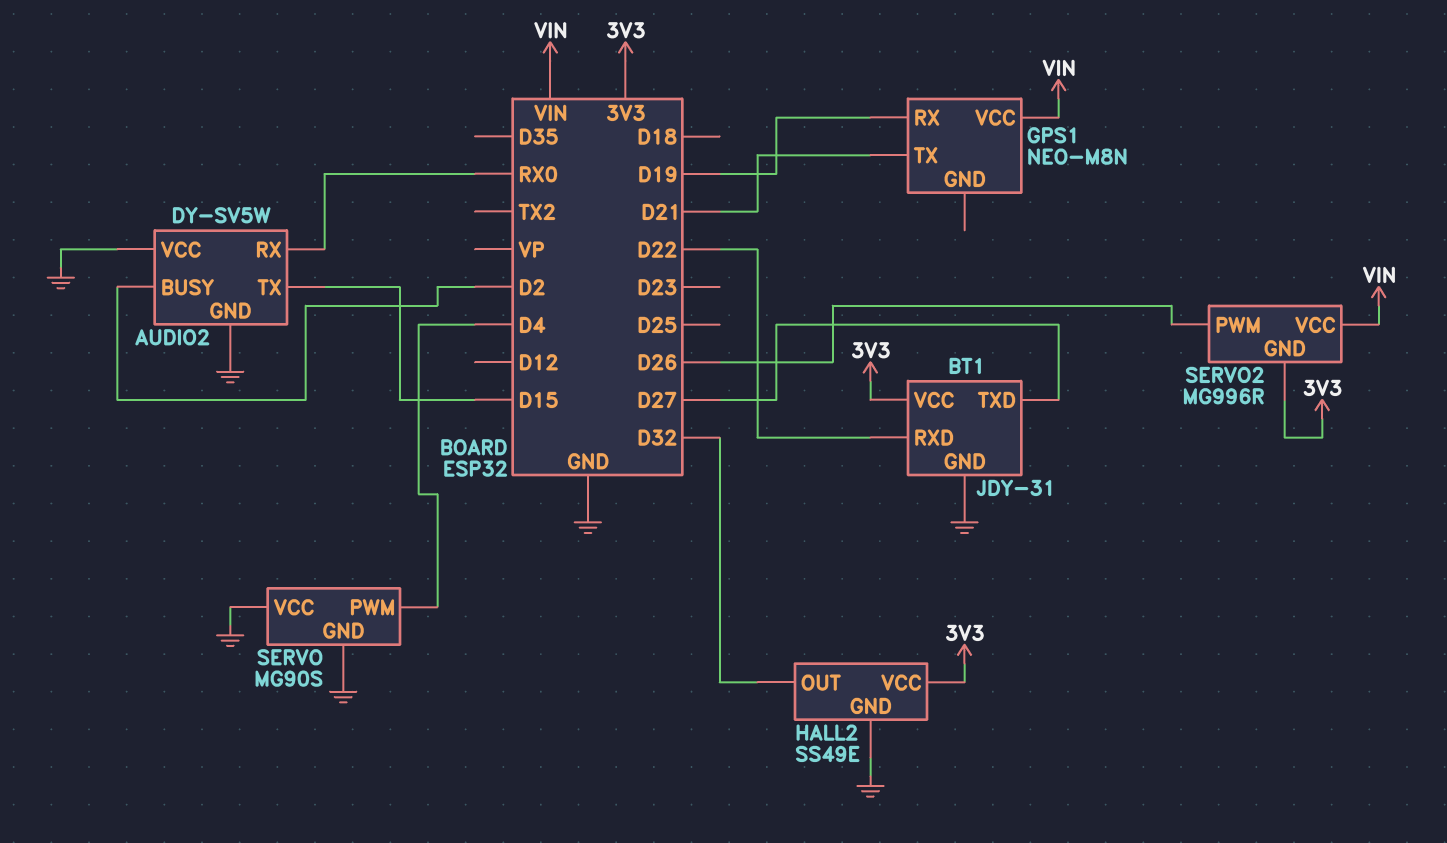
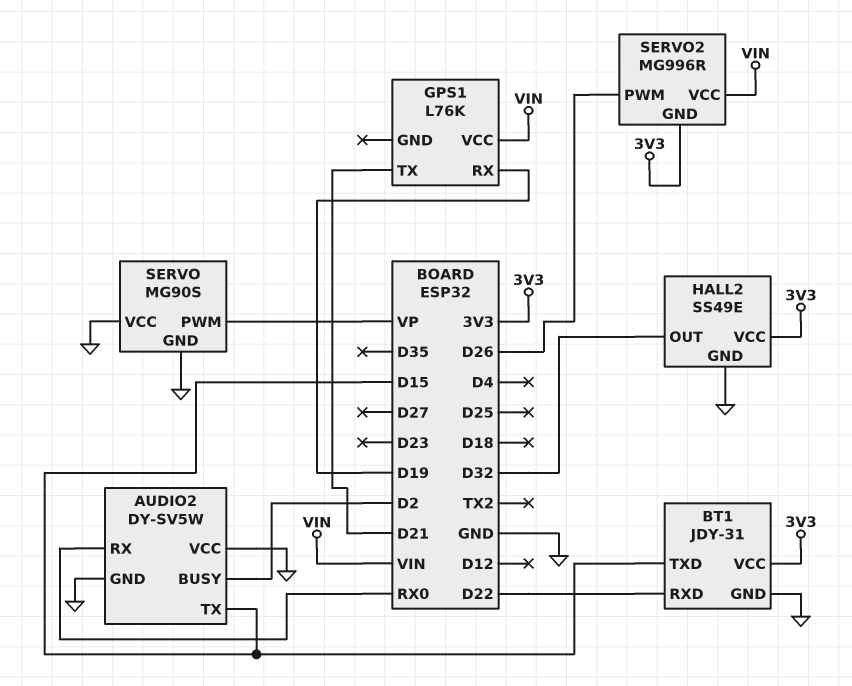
BT1 pin TXD: D27 -> D15
GPS1: NEO-M8N -> L76K
SERVO pin PWM: D4 -> VP

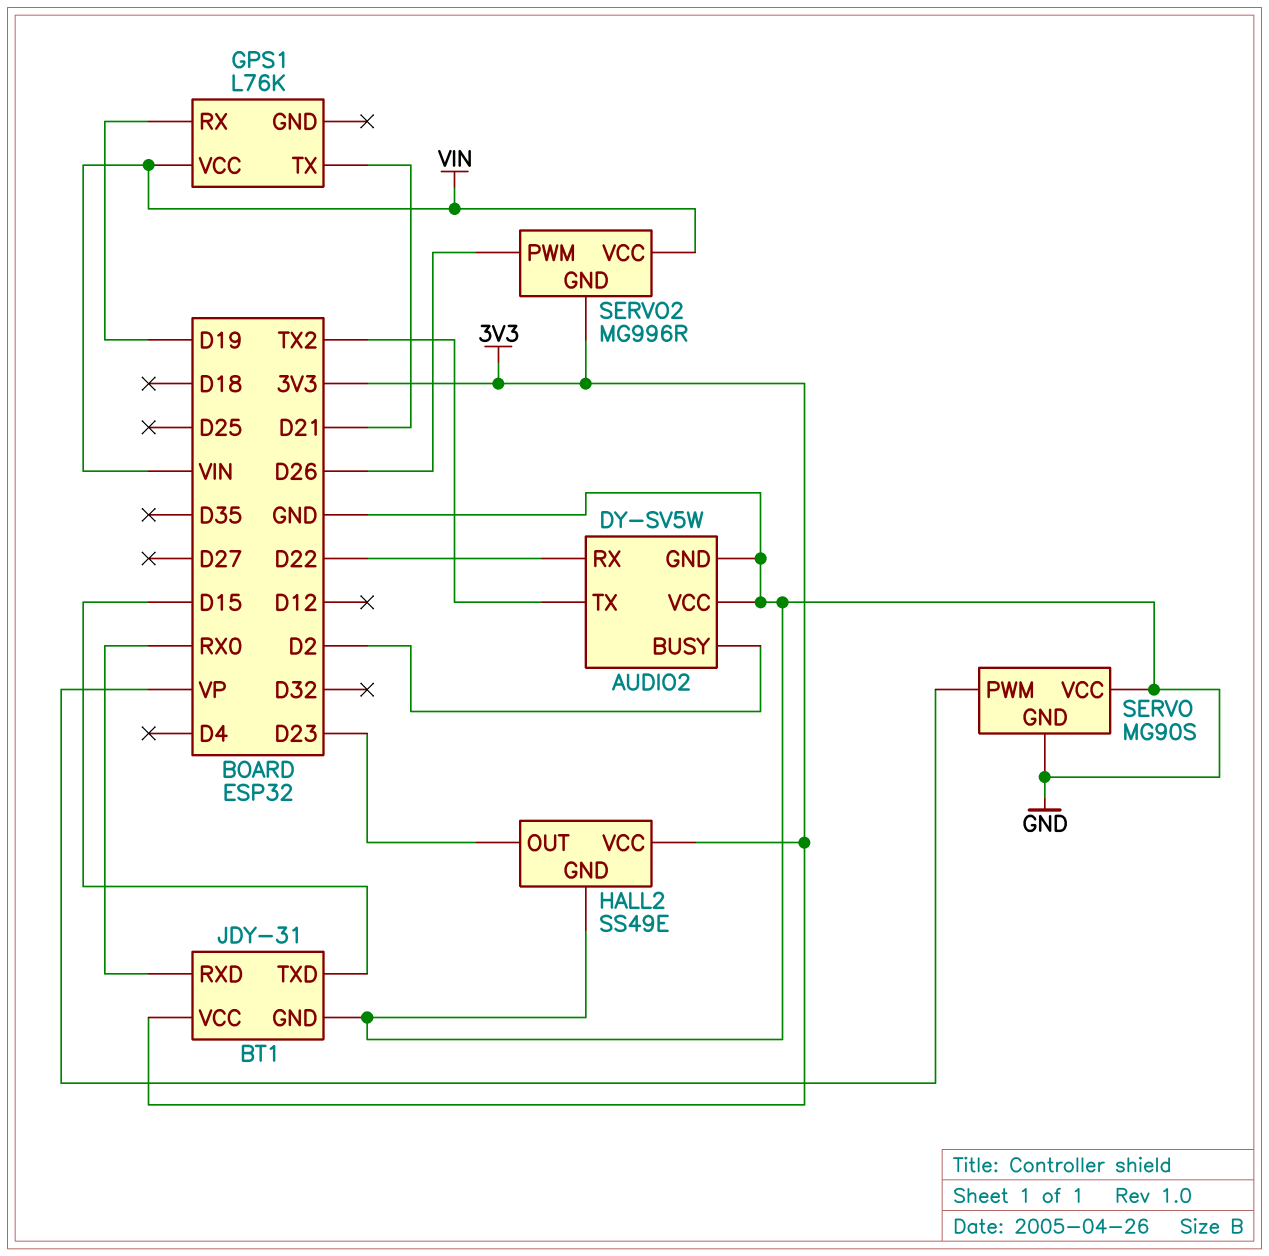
AUDIO2 pin RX: RX0 -> D22
AUDIO2 pin TX: D15 -> TX2
BT1 pin RXD: D22 -> RX0
HALL2 pin OUT: D32 -> D23

